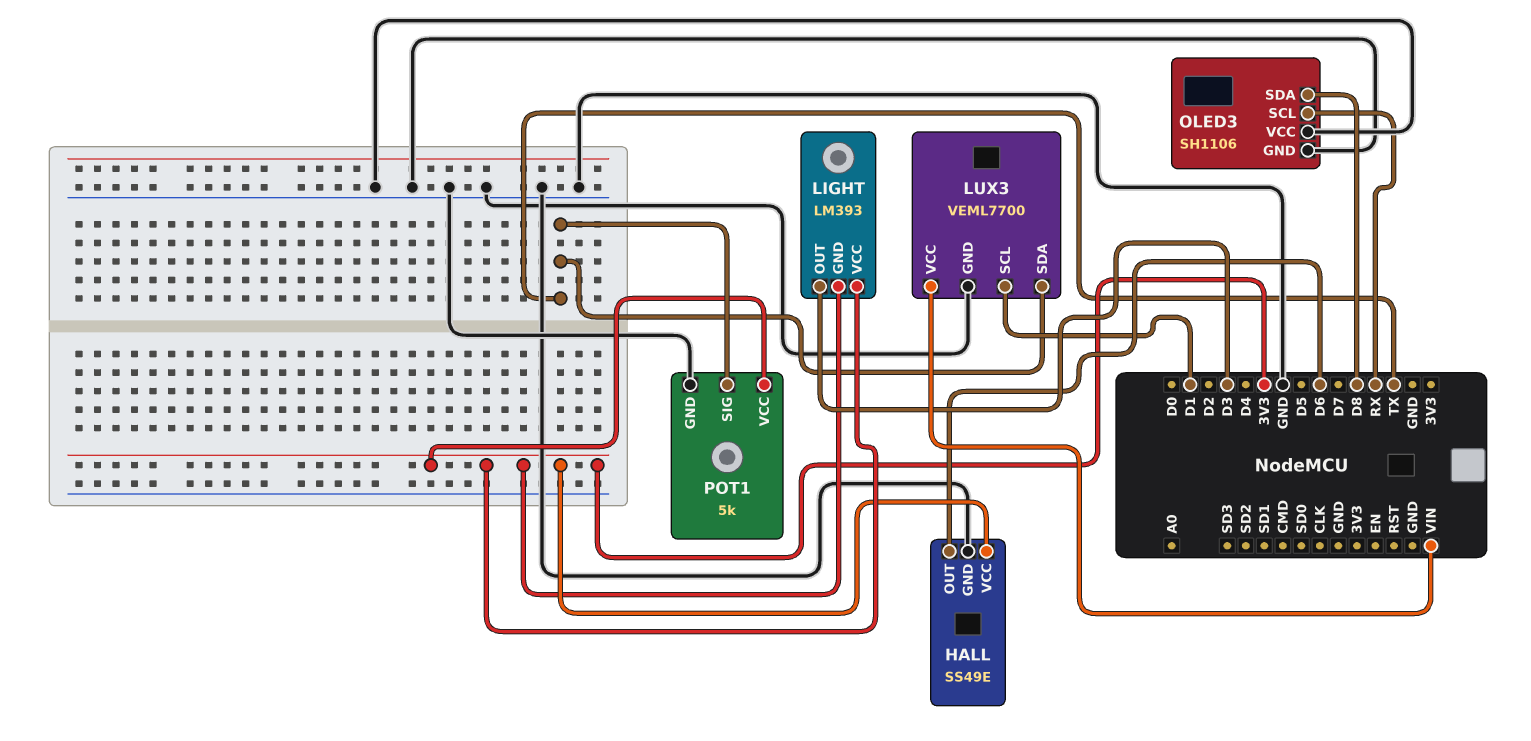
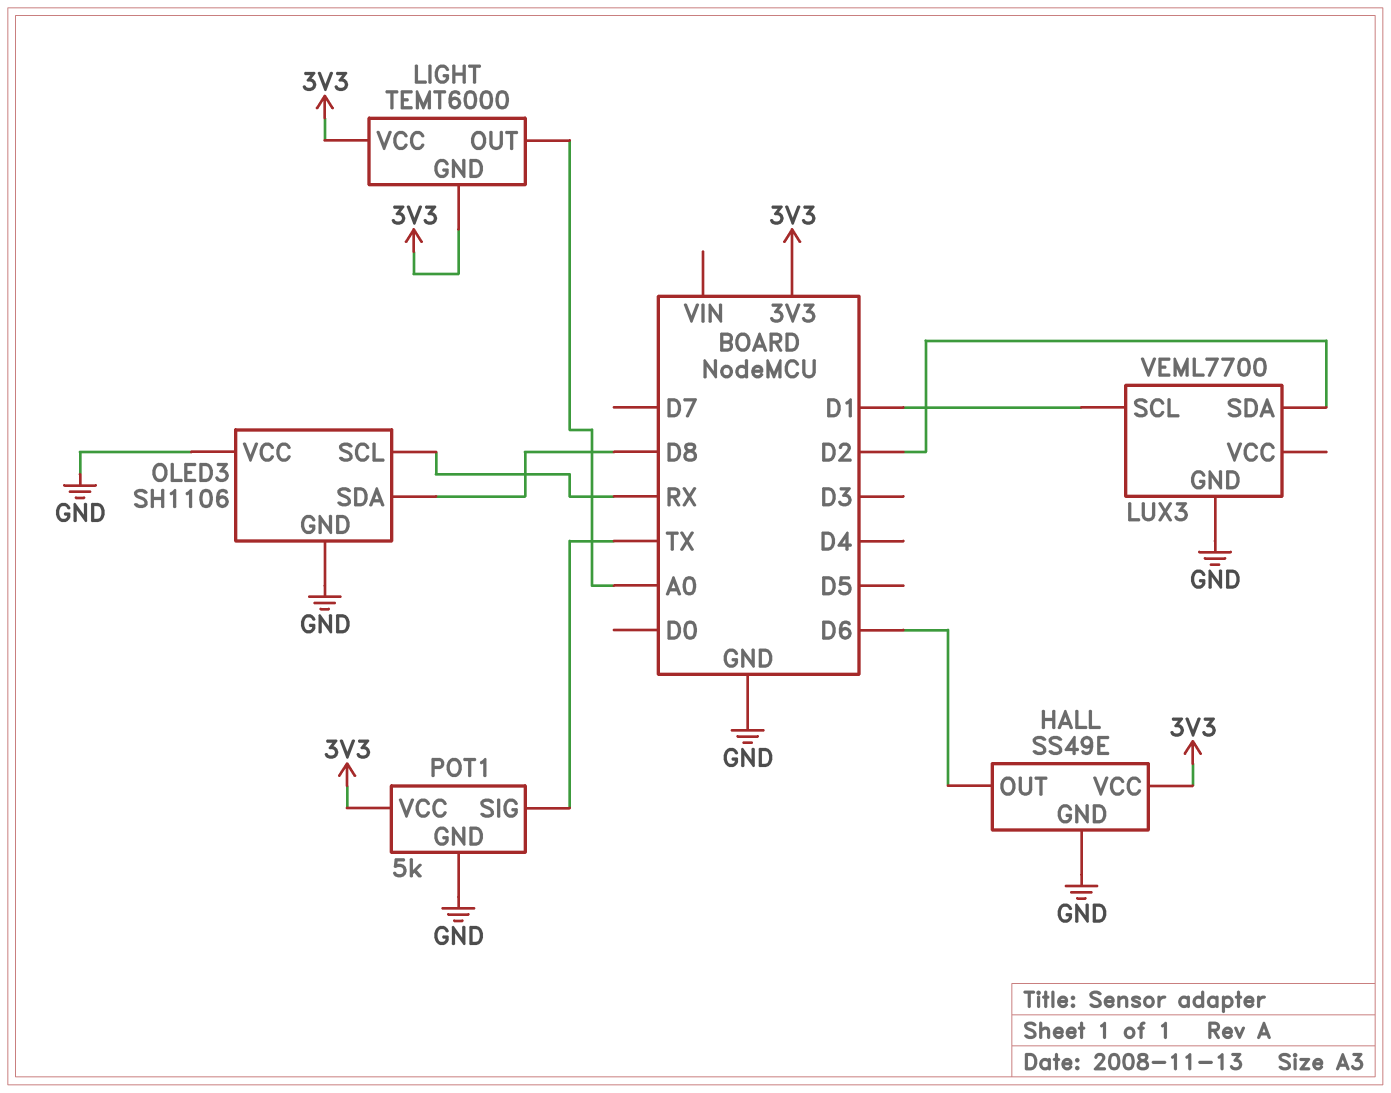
LIGHT: LM393 -> TEMT6000
LIGHT pin OUT: D3 -> A0
LUX3 pin SDA: TX -> D2
LUX3 pin VCC: VIN -> none

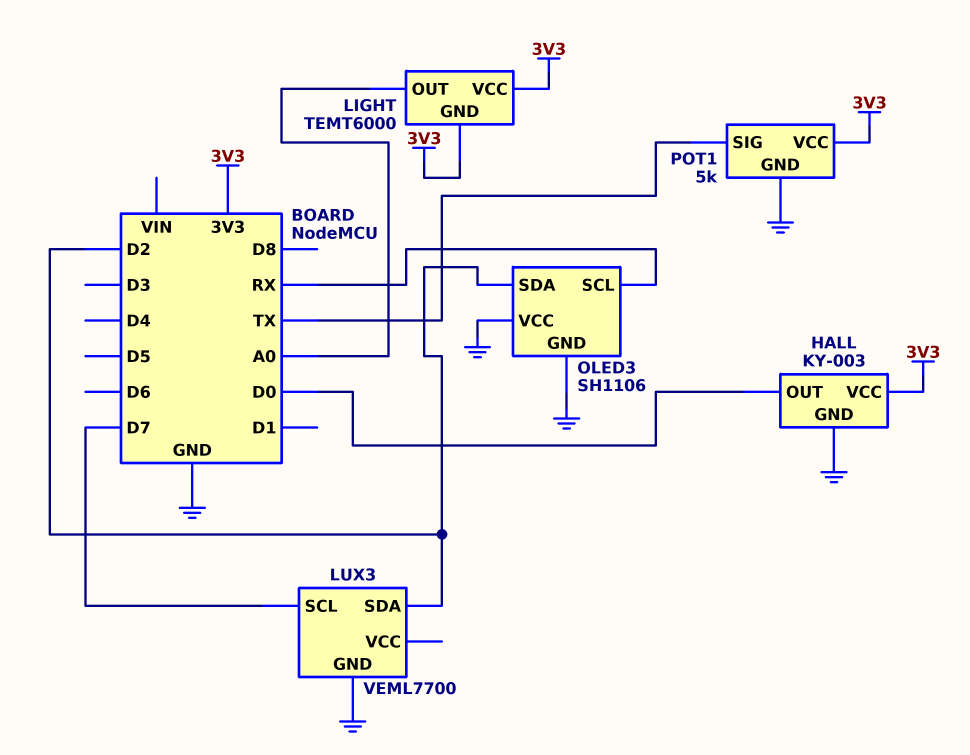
HALL: SS49E -> KY-003
HALL pin OUT: D6 -> D0
LUX3 pin SCL: D1 -> D7
OLED3 pin SDA: D8 -> D2

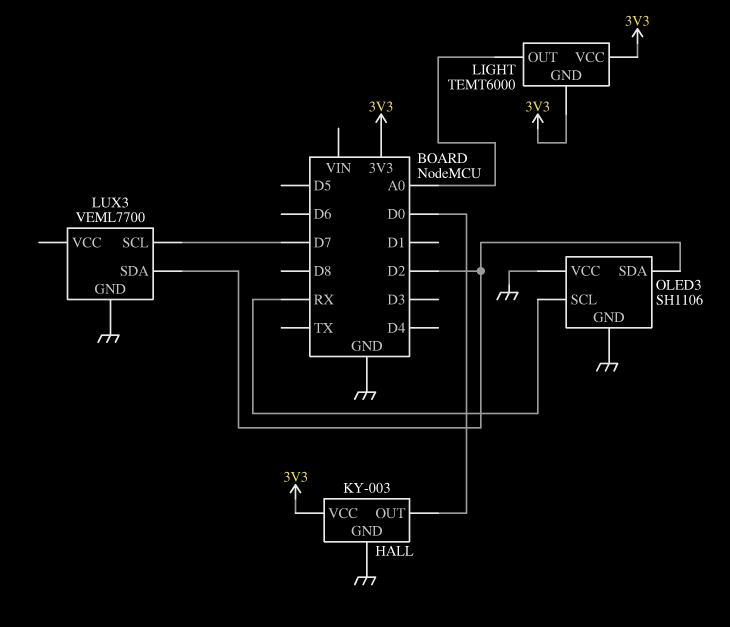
POT1: 5k -> none
POT1 pin GND: GND -> none
POT1 pin SIG: TX -> none
POT1 pin VCC: 3V3 -> none

